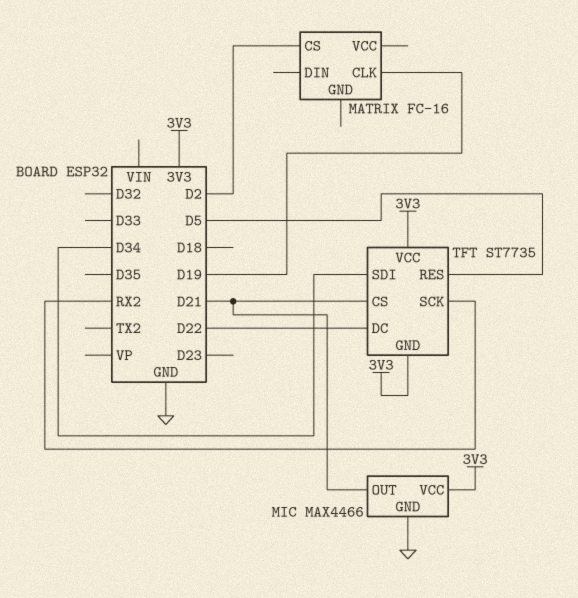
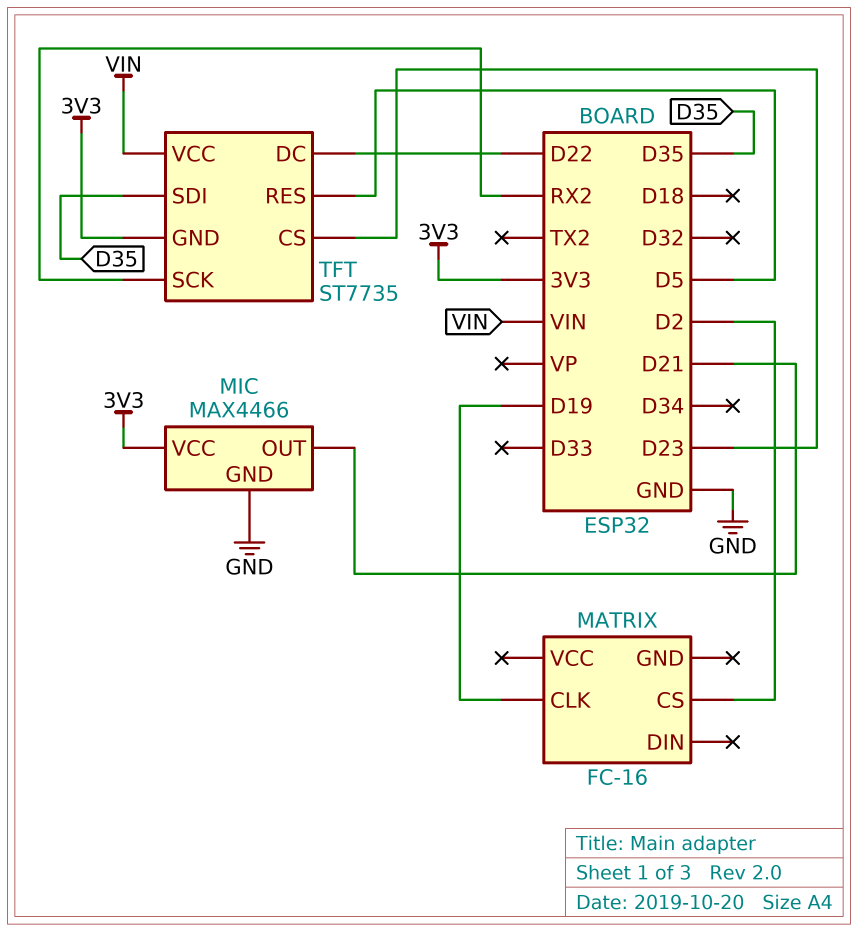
TFT pin CS: D21 -> D23
TFT pin SDI: D34 -> D35
TFT pin VCC: 3V3 -> VIN

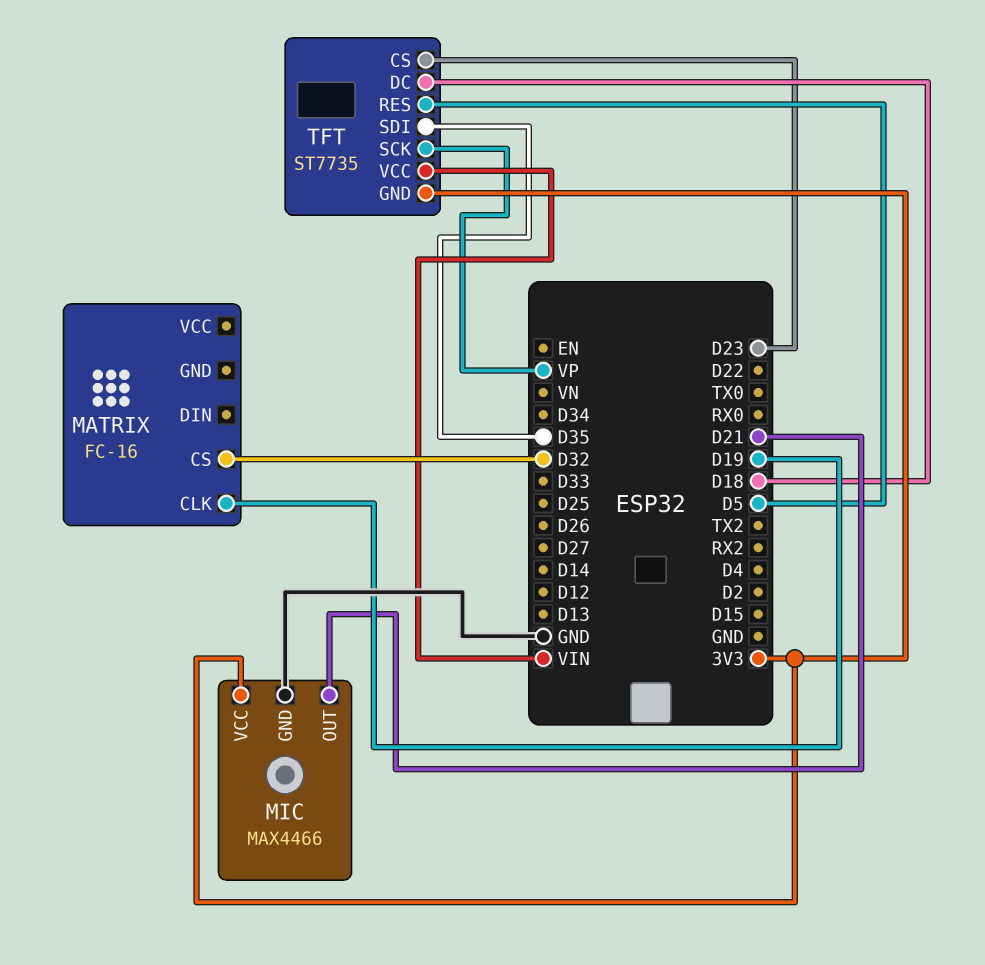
MATRIX pin CS: D2 -> D32
TFT pin DC: D22 -> D18
TFT pin SCK: RX2 -> VP

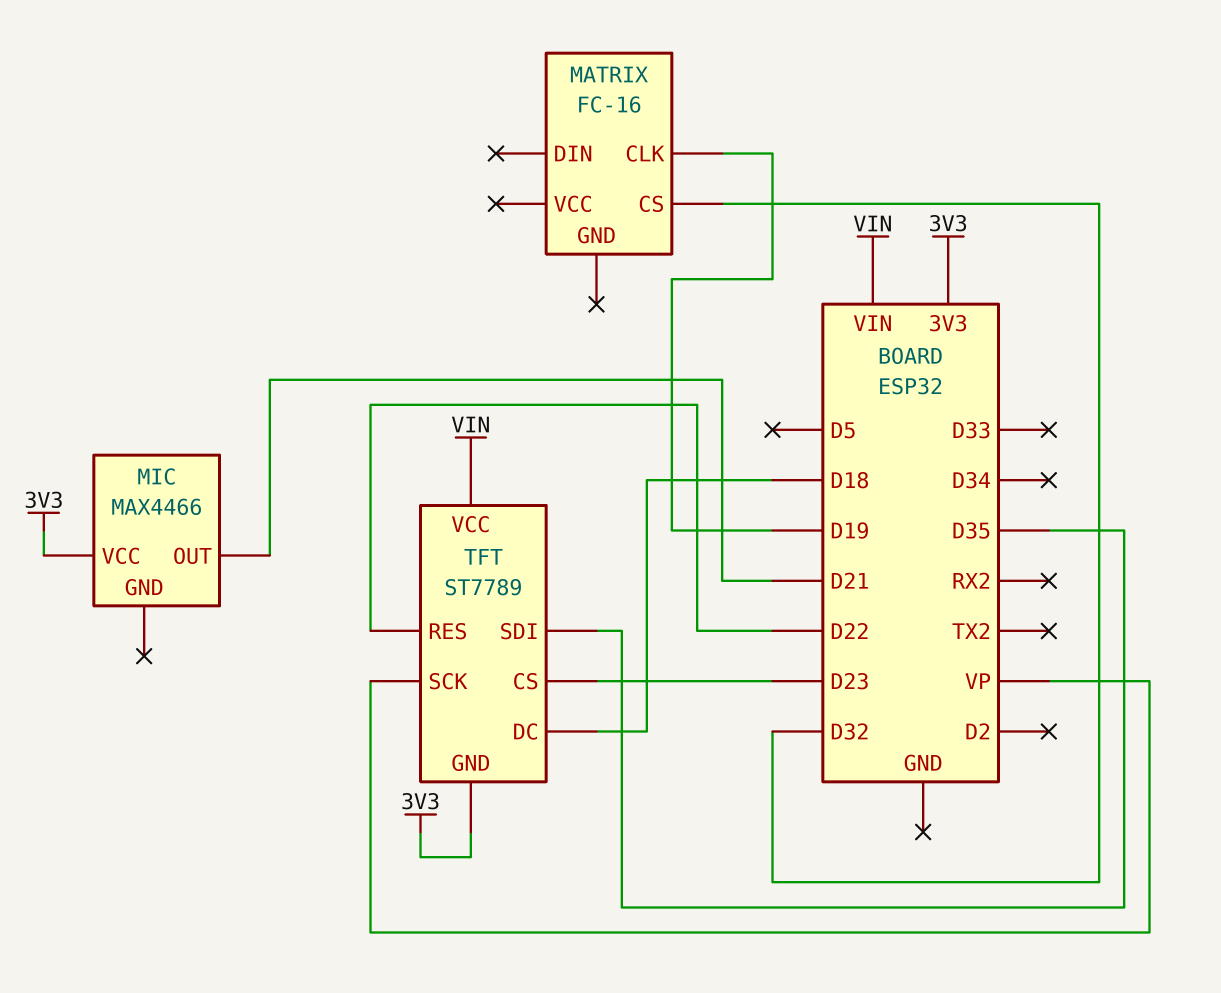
MIC pin GND: GND -> none
TFT: ST7735 -> ST7789
TFT pin RES: D5 -> D22

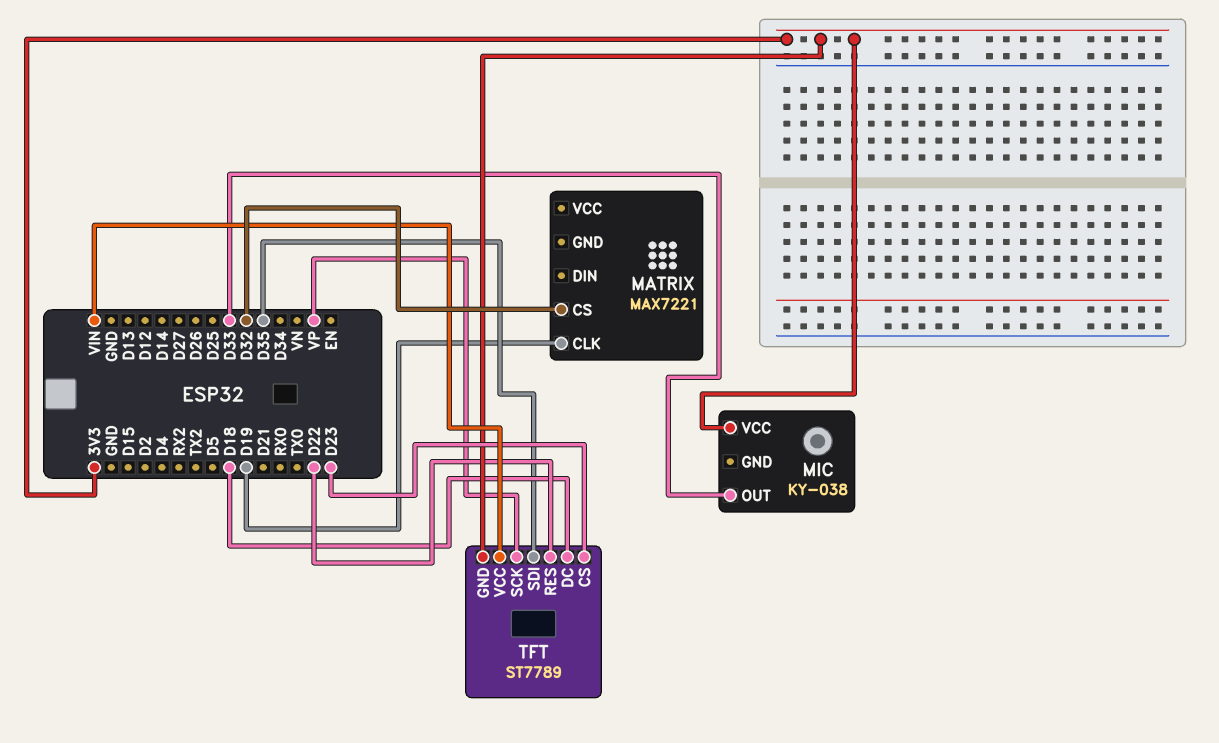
MATRIX: FC-16 -> MAX7221
MIC: MAX4466 -> KY-038
MIC pin OUT: D21 -> D33

